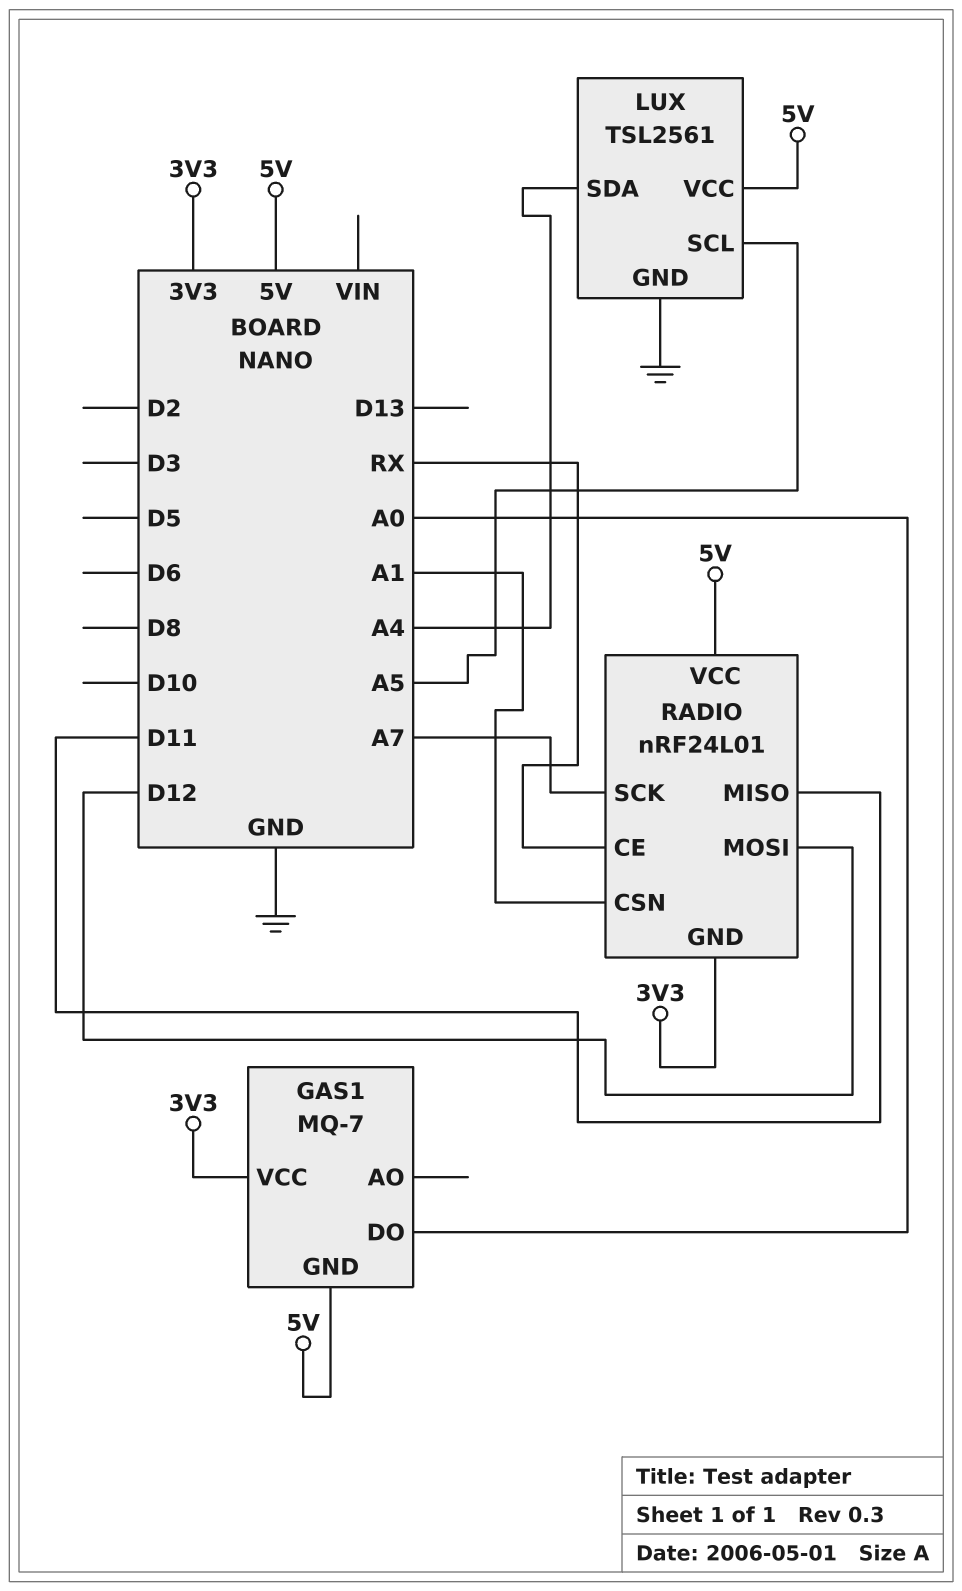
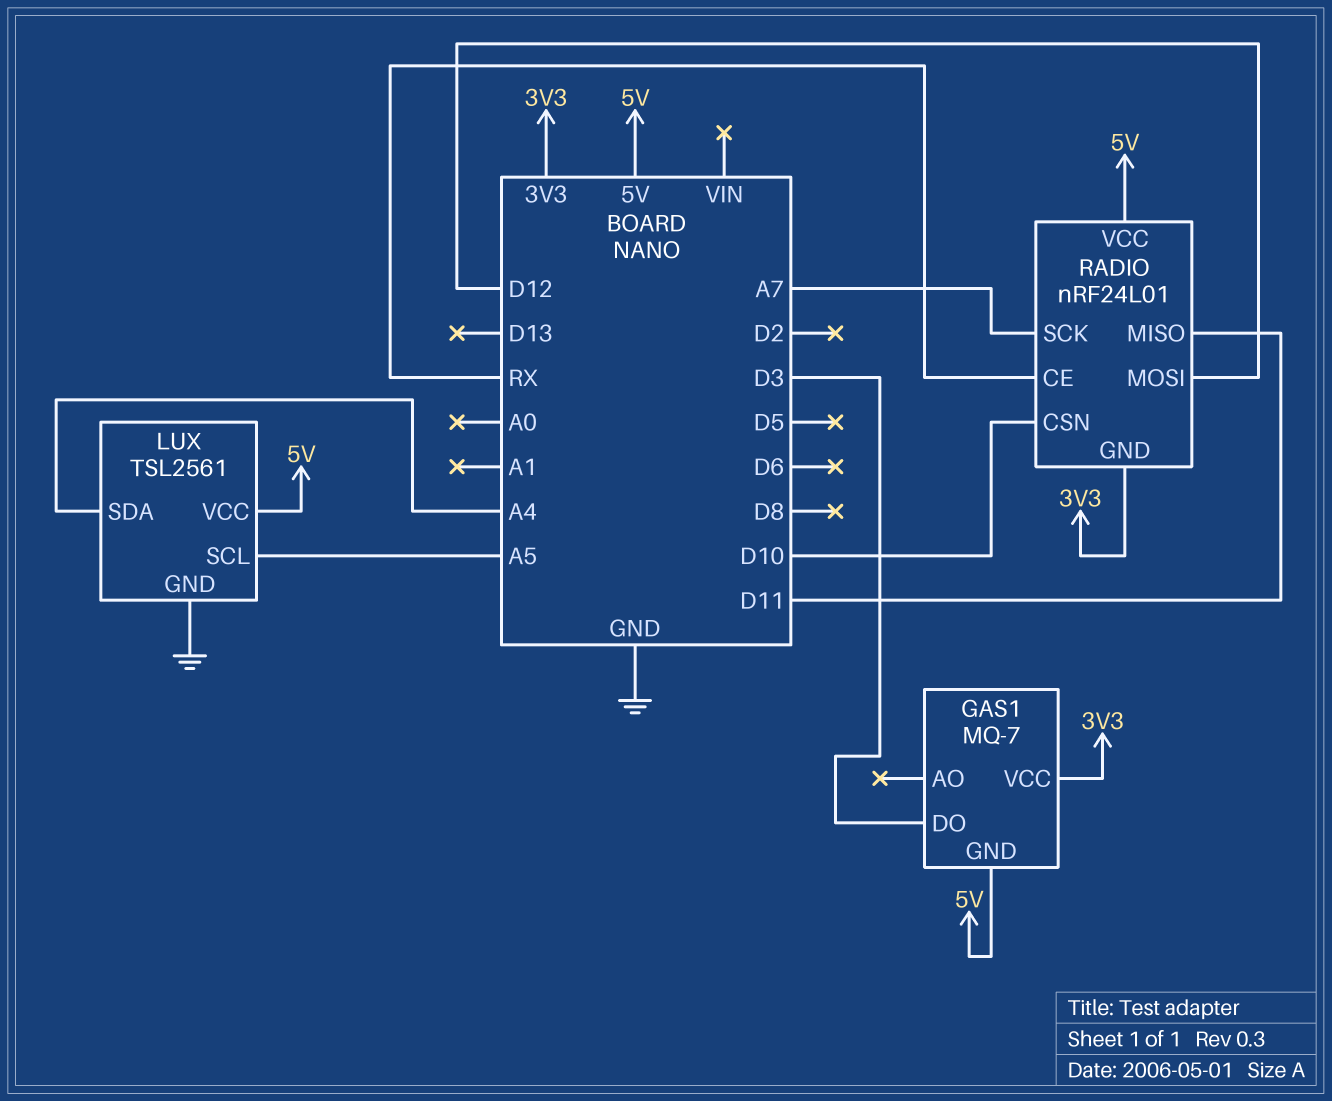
GAS1 pin DO: A0 -> D3
RADIO pin CSN: A1 -> D10

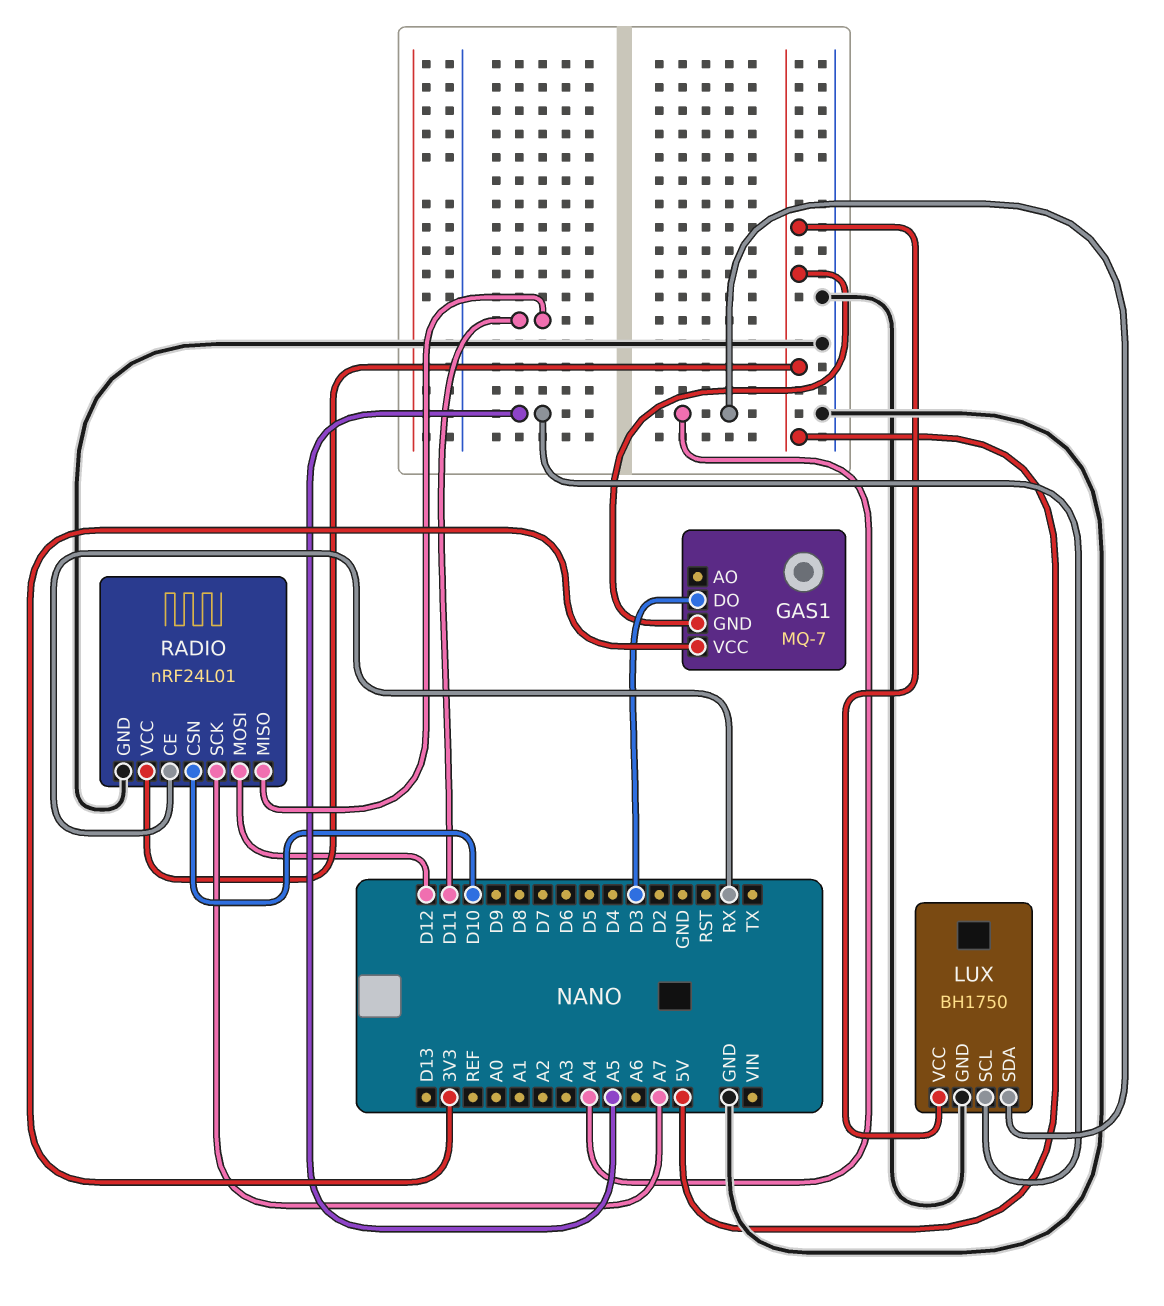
LUX: TSL2561 -> BH1750
RADIO pin GND: 3V3 -> GND

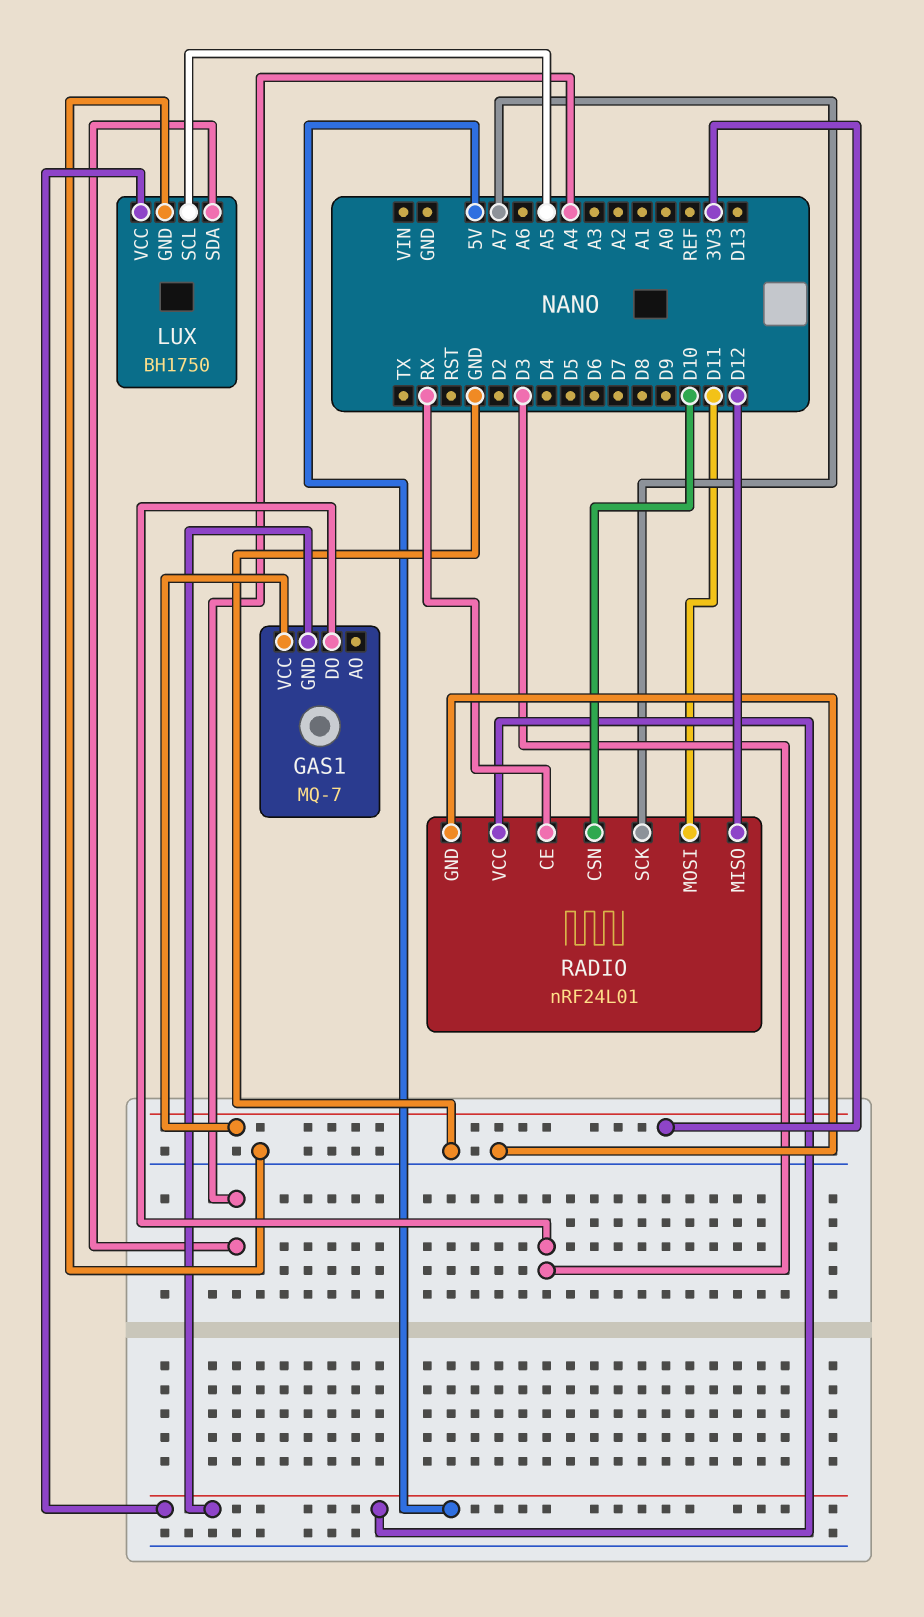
RADIO pin MISO: D11 -> D12
RADIO pin MOSI: D12 -> D11

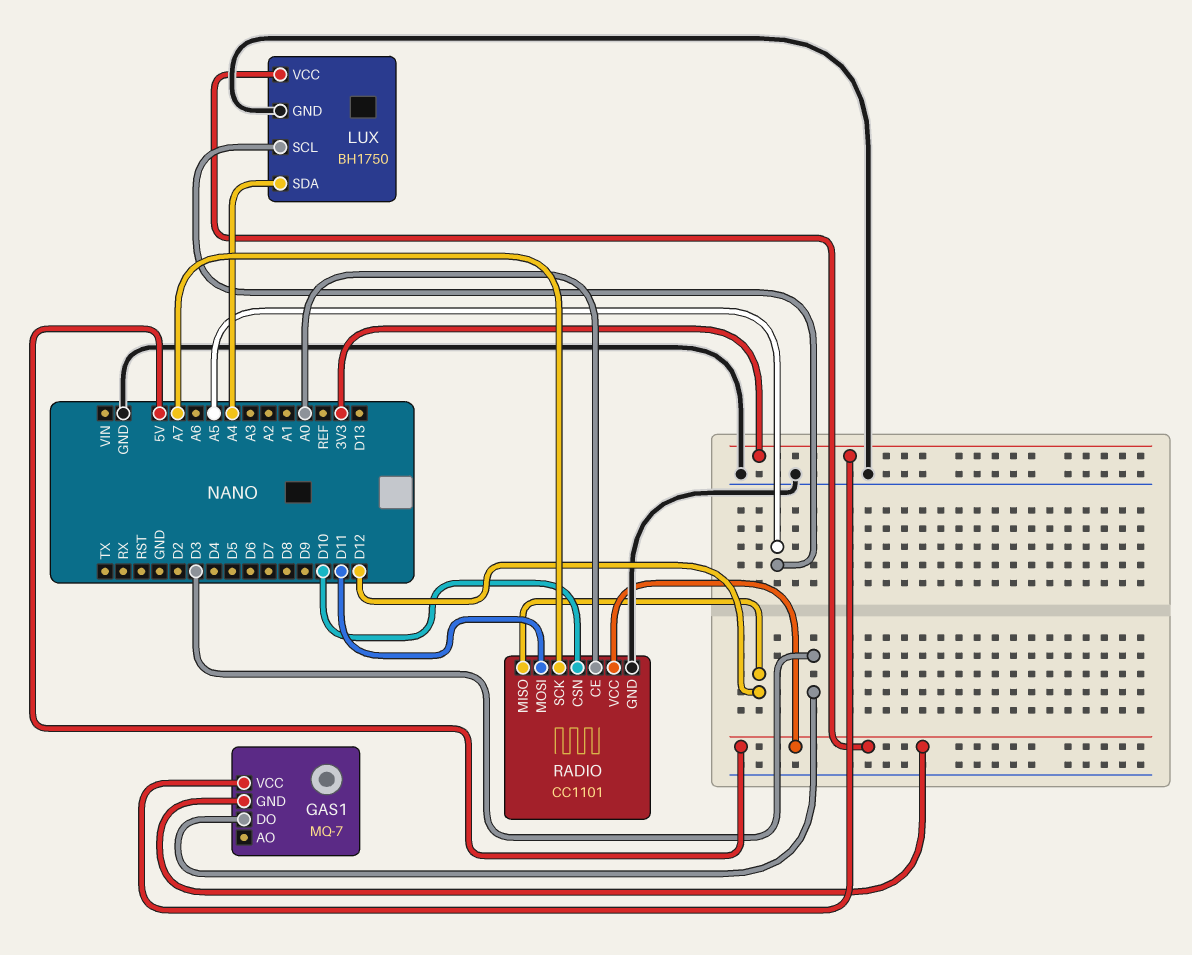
RADIO: nRF24L01 -> CC1101
RADIO pin CE: RX -> A0

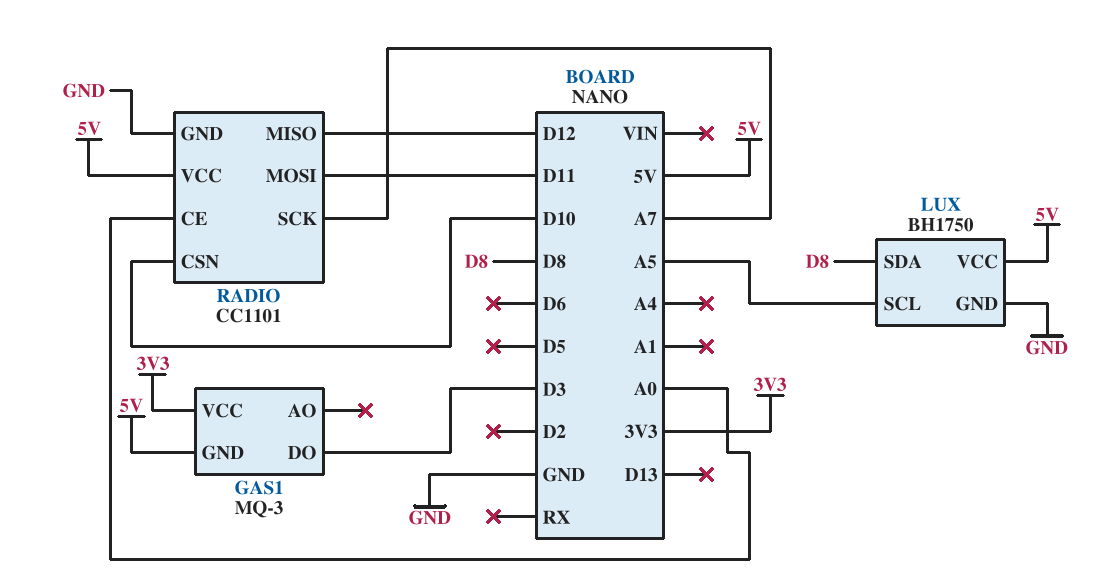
GAS1: MQ-7 -> MQ-3
LUX pin SDA: A4 -> D8

